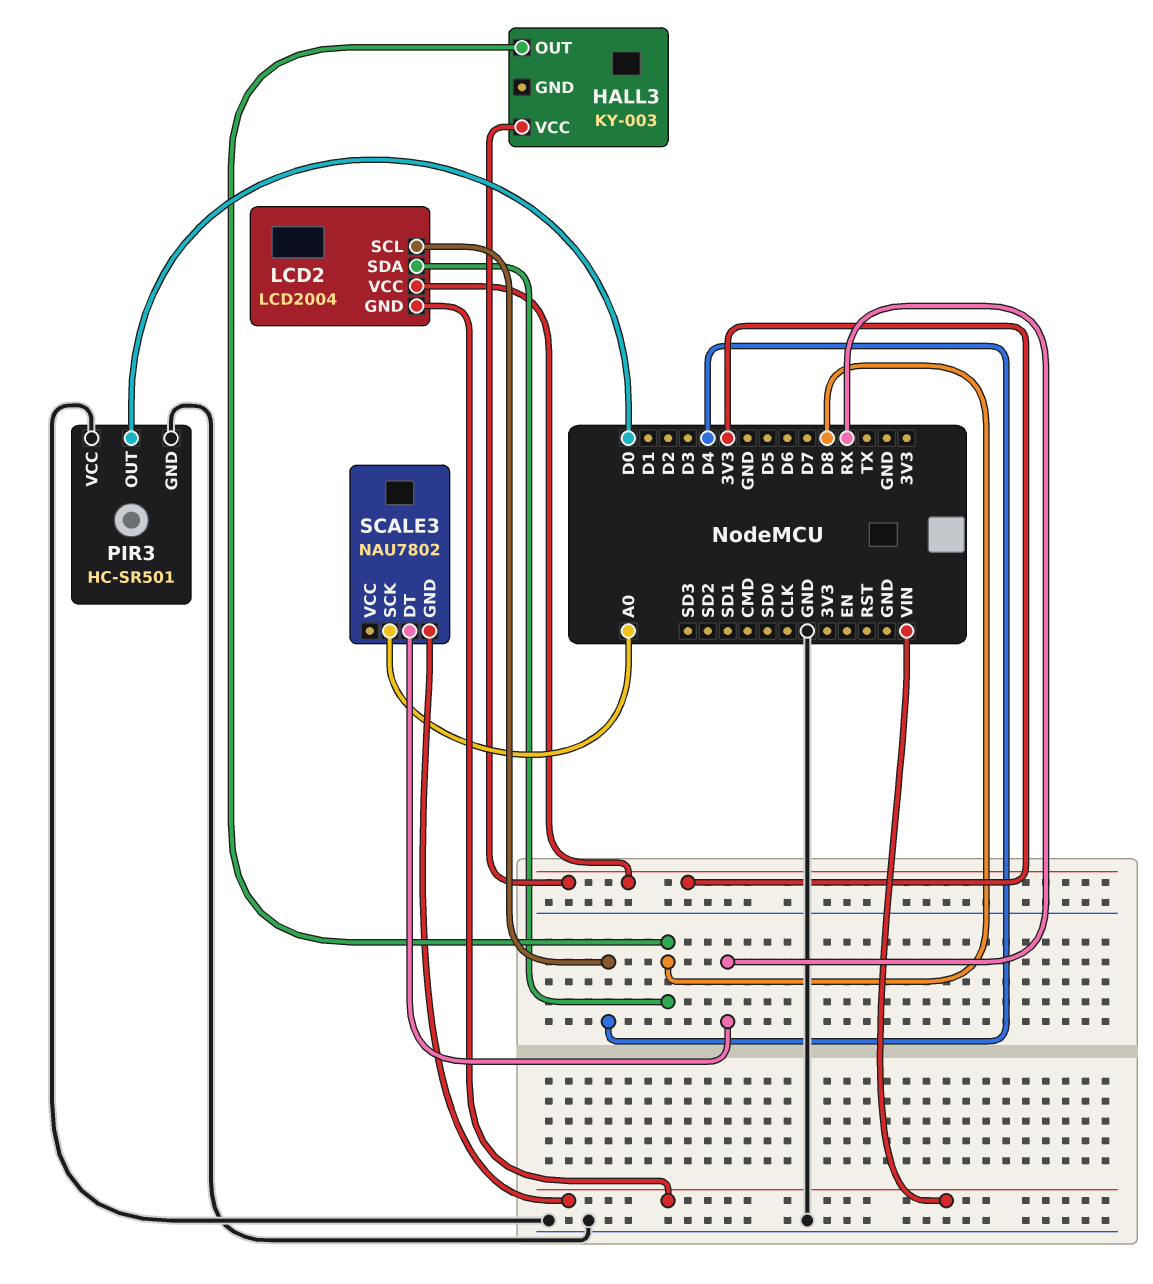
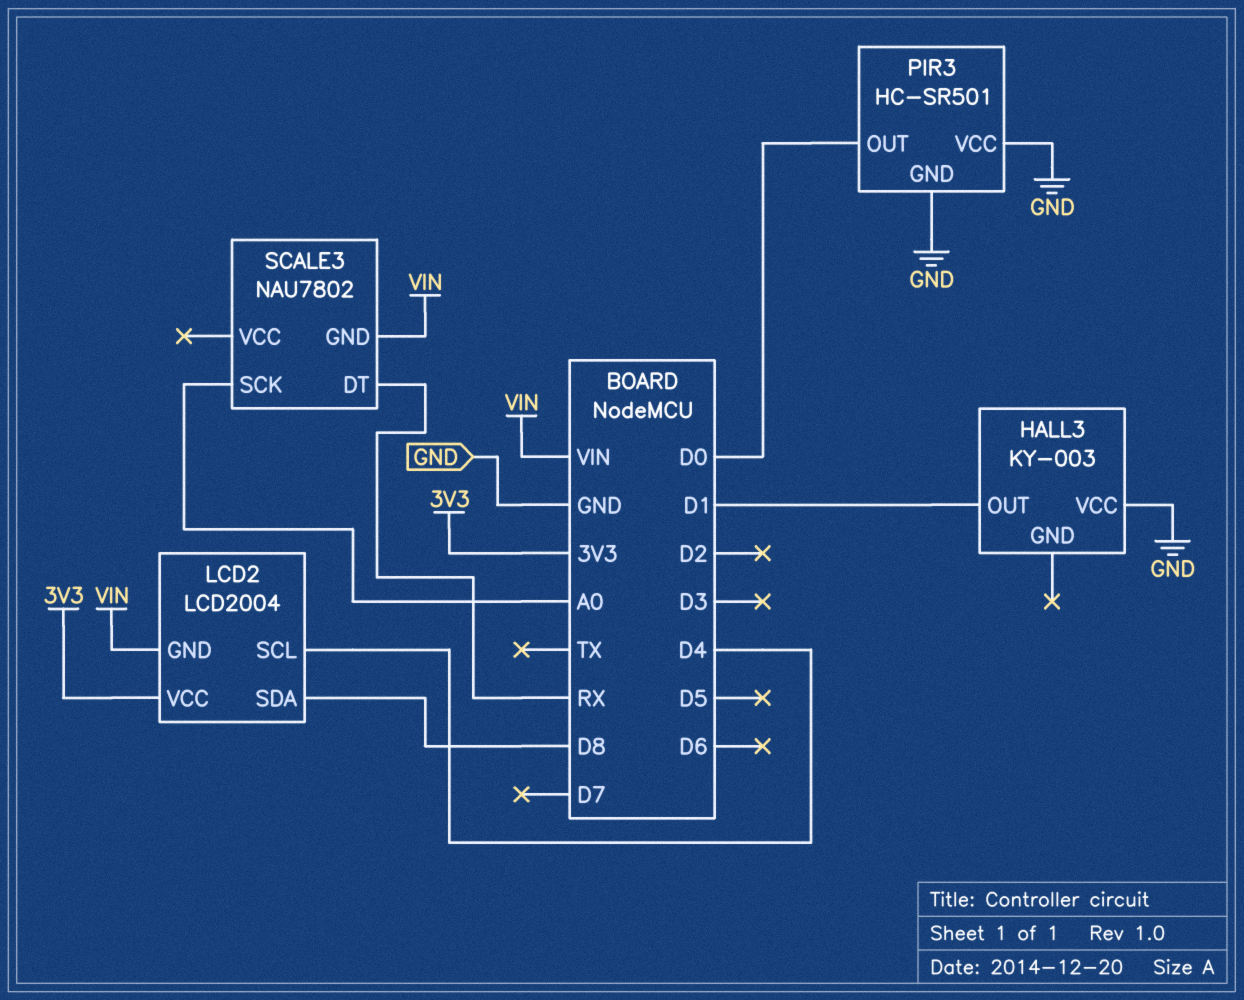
HALL3 pin OUT: D8 -> D1
HALL3 pin VCC: 3V3 -> GND

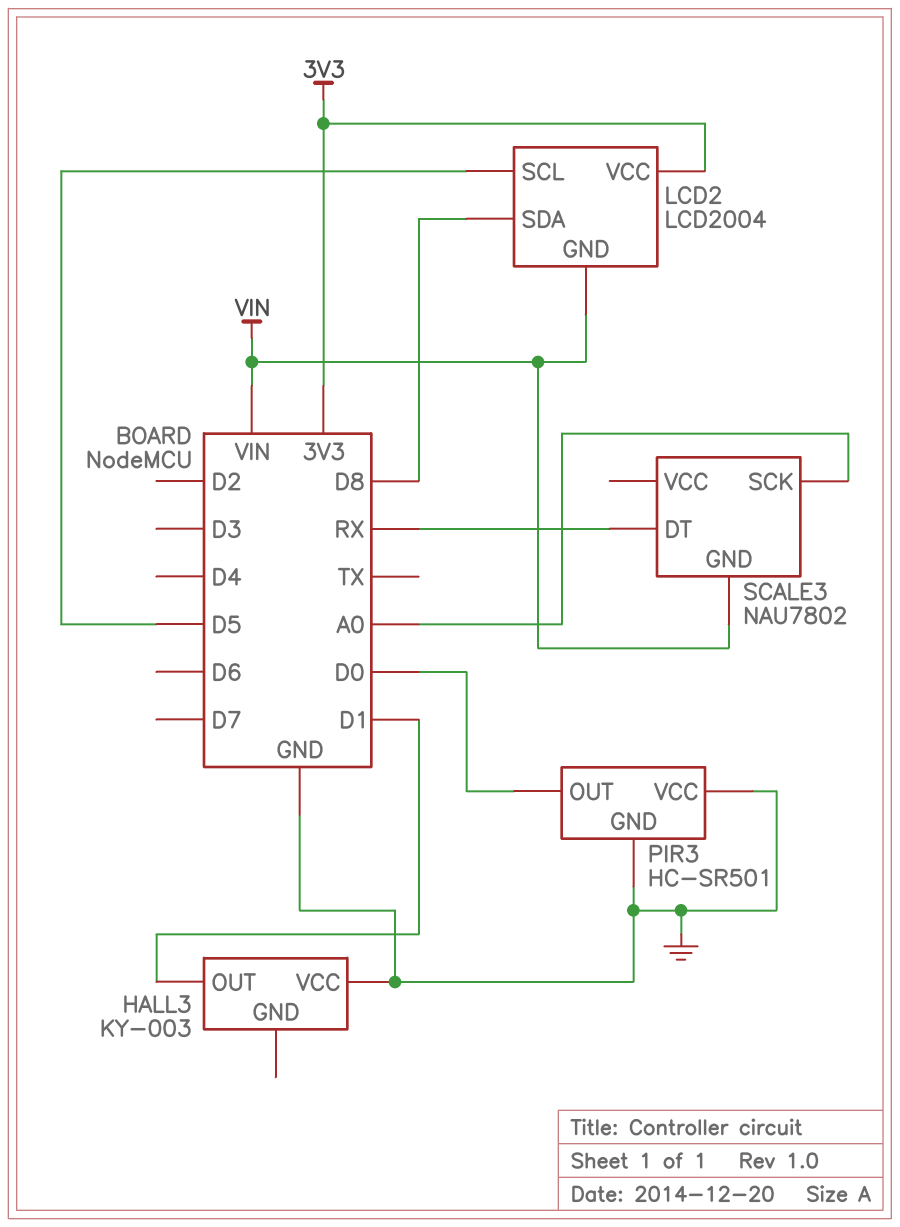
LCD2 pin SCL: D4 -> D5

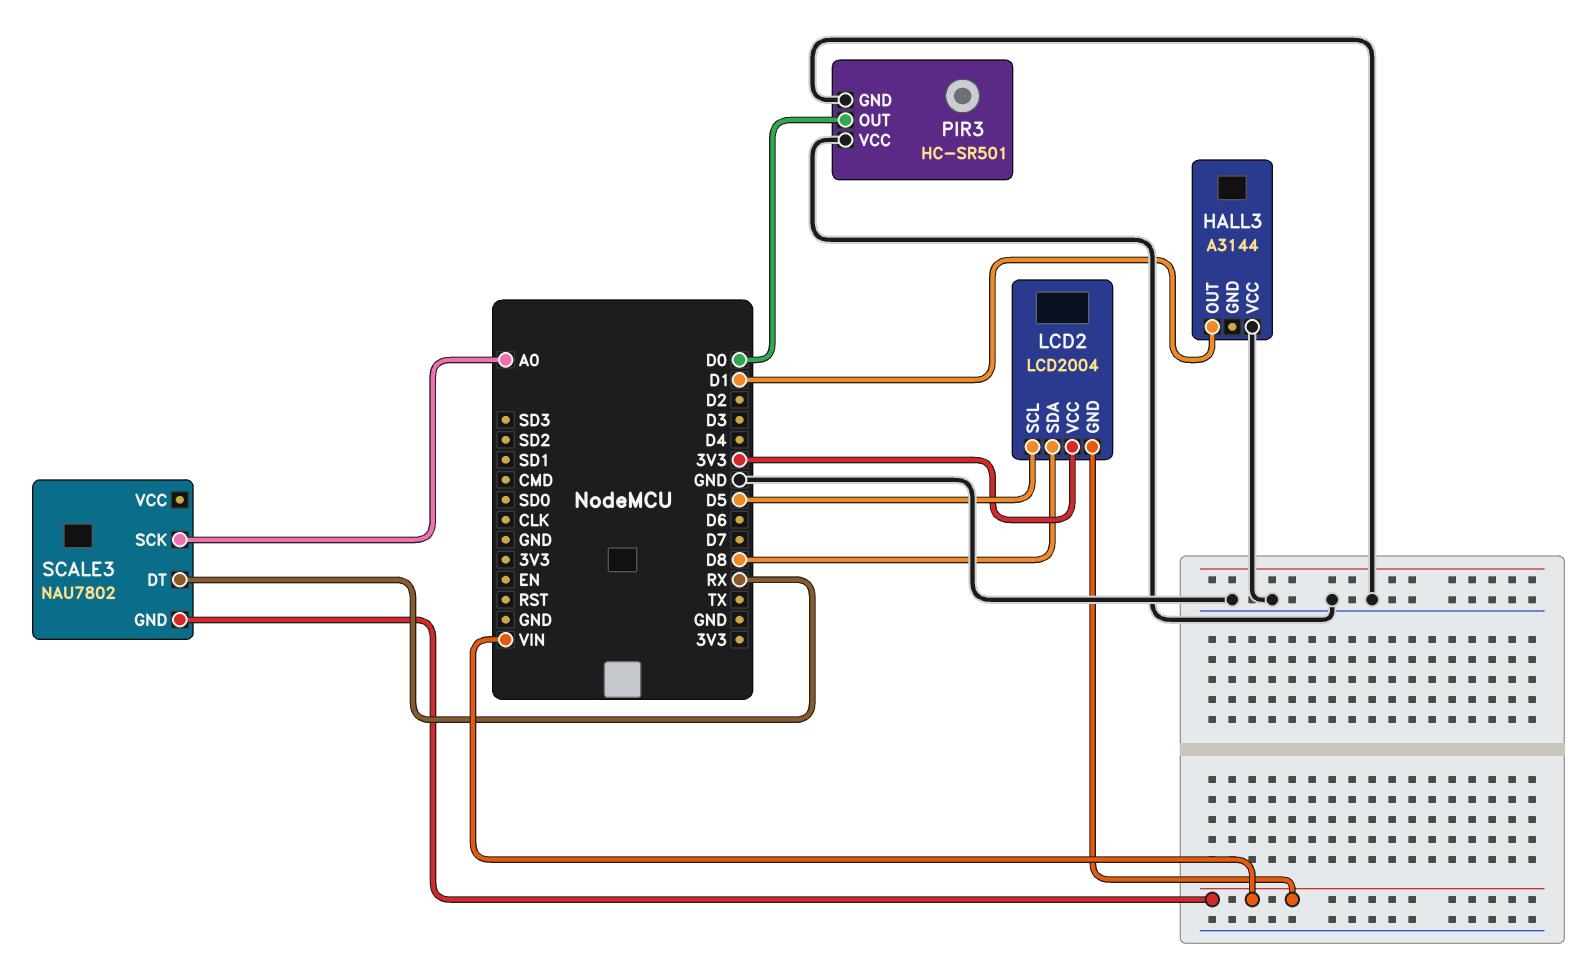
HALL3: KY-003 -> A3144

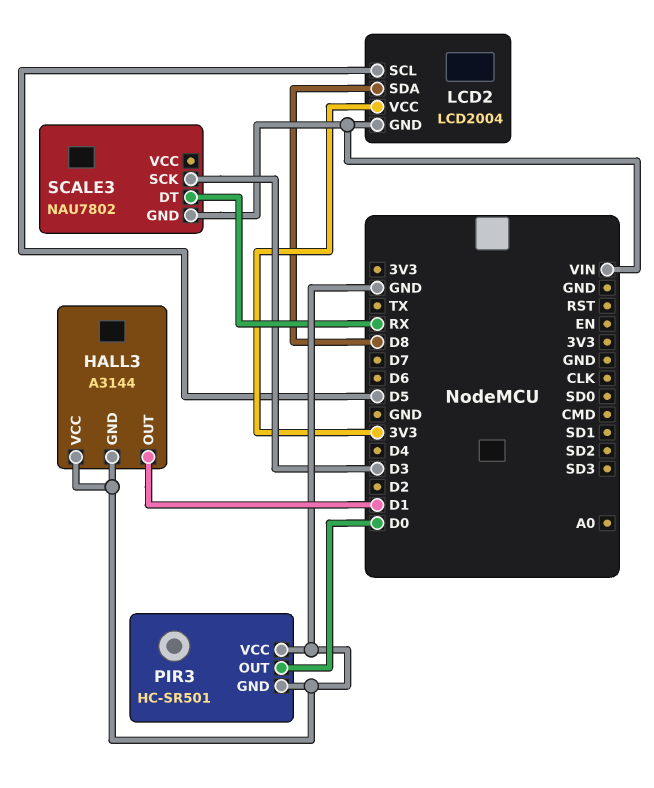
HALL3 pin GND: none -> GND
SCALE3 pin SCK: A0 -> D3

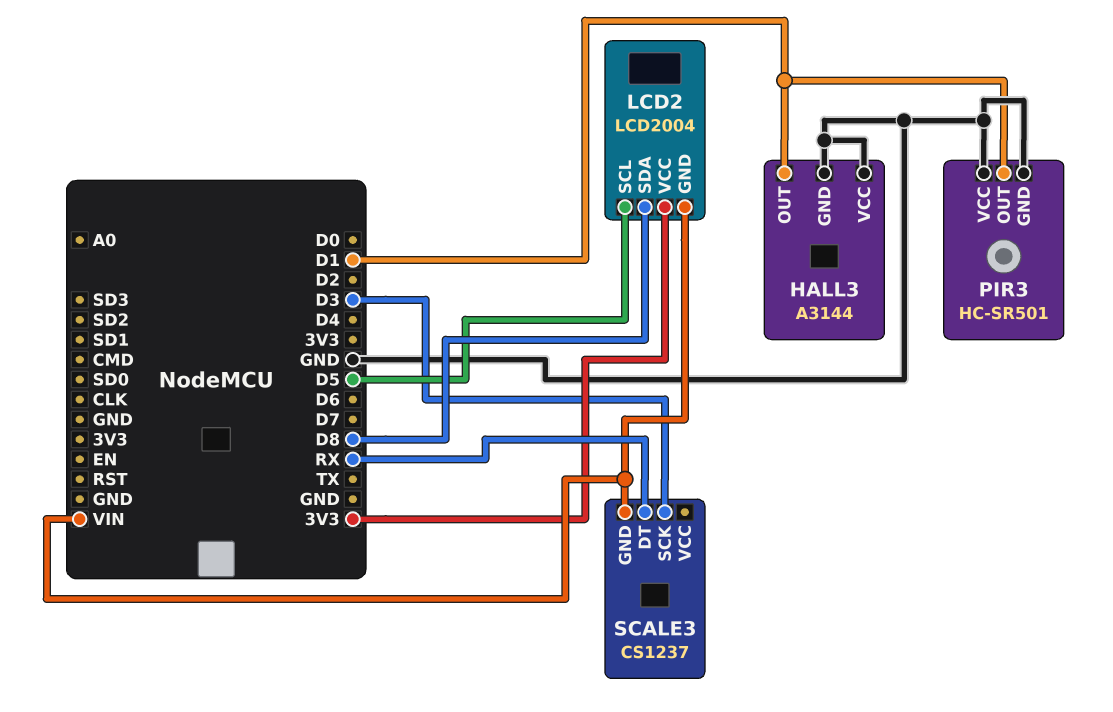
PIR3 pin OUT: D0 -> D1
SCALE3: NAU7802 -> CS1237

